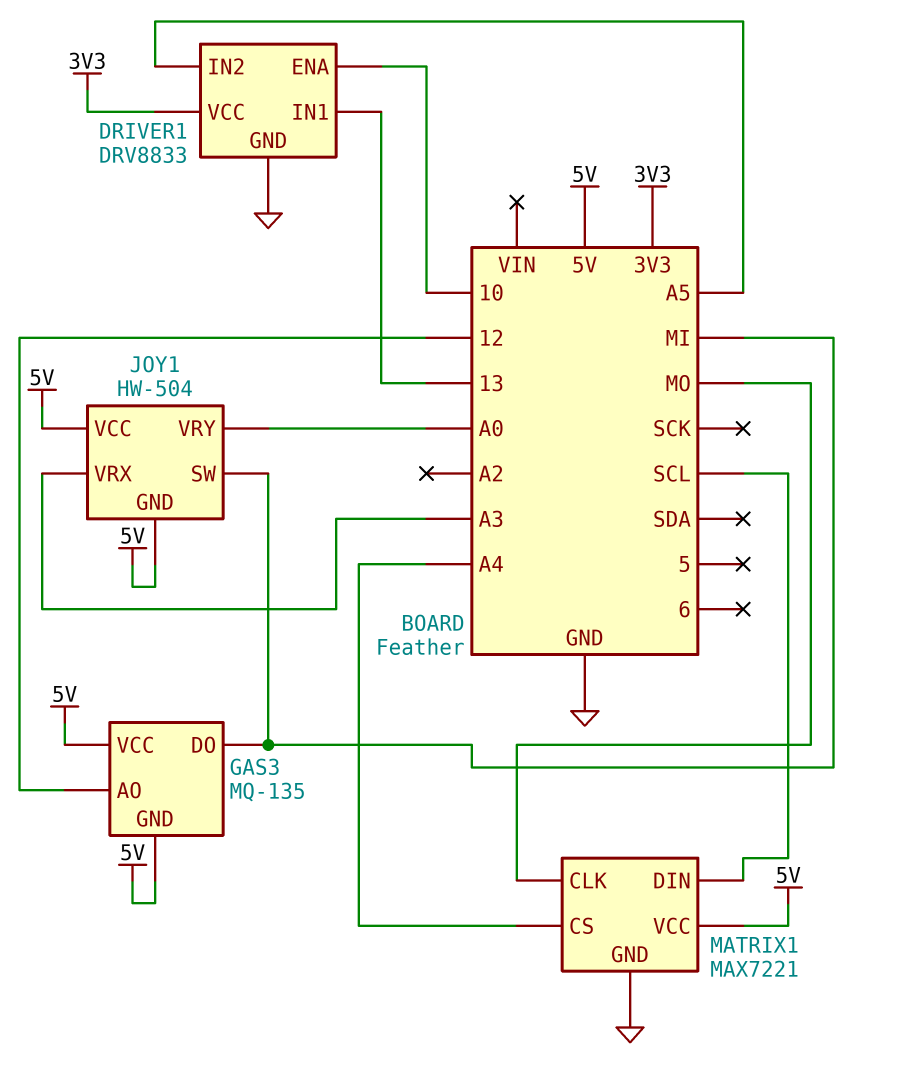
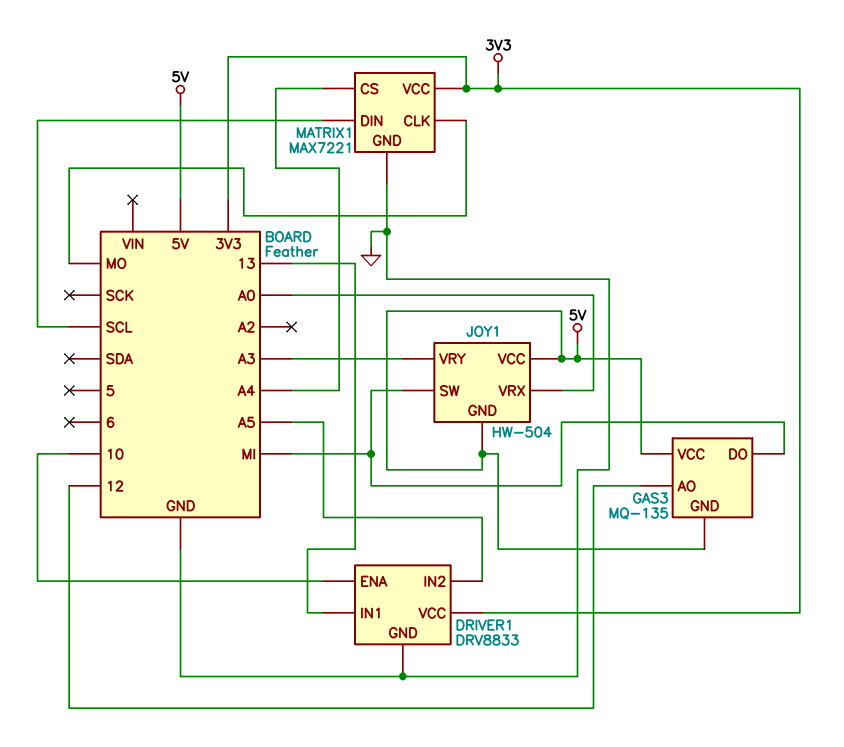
JOY1 pin VRX: A3 -> A0
JOY1 pin VRY: A0 -> A3
MATRIX1 pin VCC: 5V -> 3V3

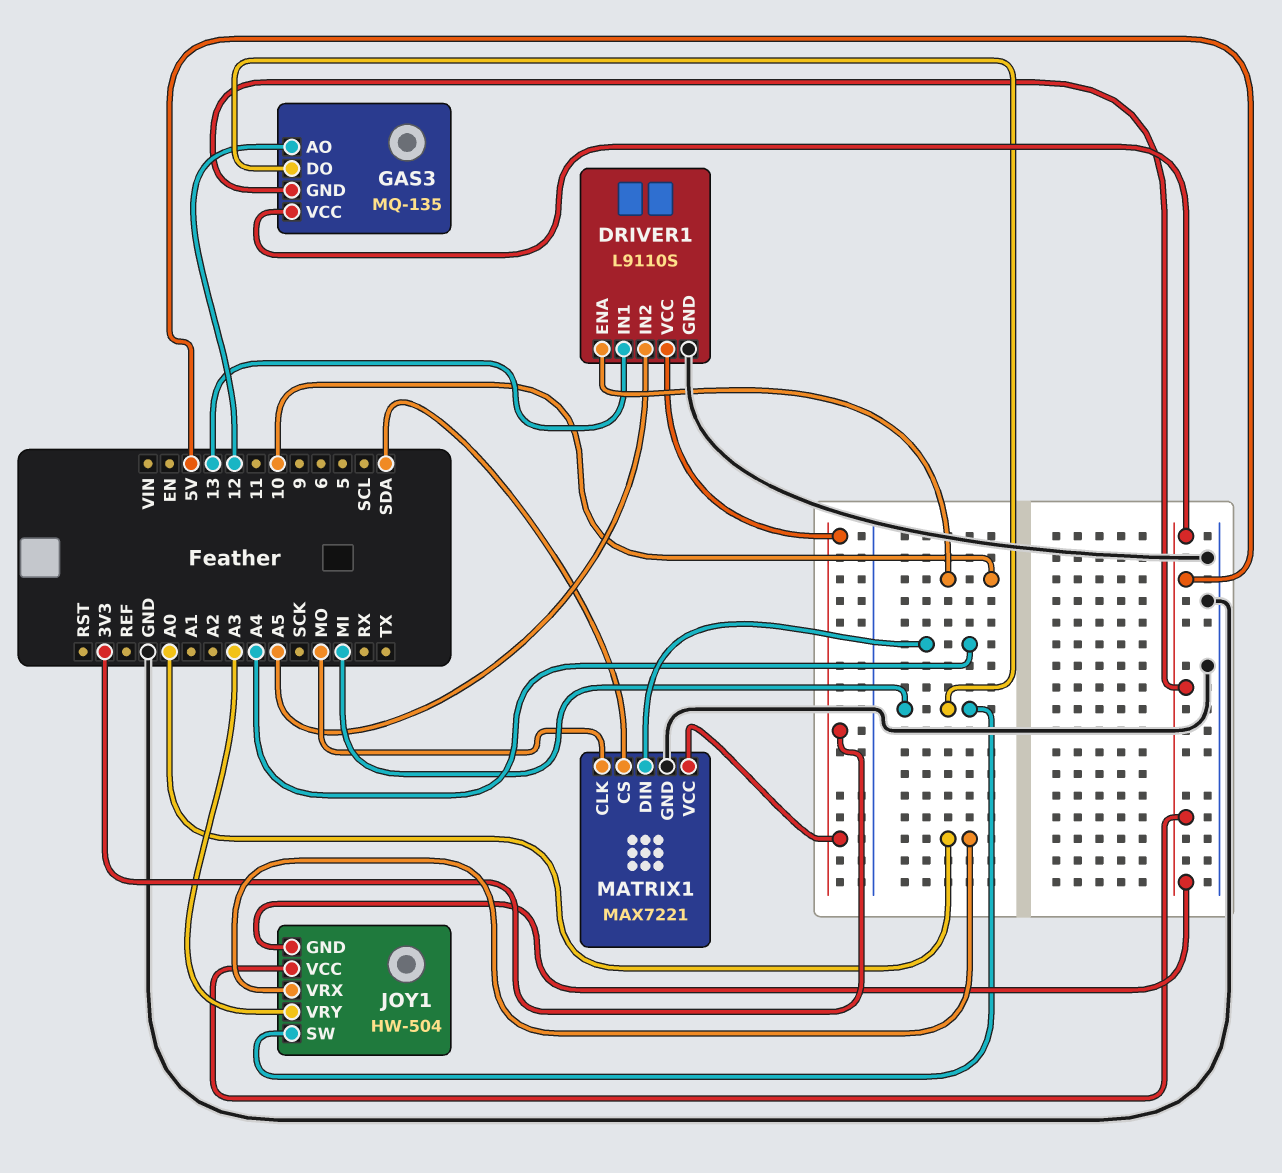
DRIVER1: DRV8833 -> L9110S
MATRIX1 pin CS: A4 -> SDA
MATRIX1 pin DIN: SCL -> A4

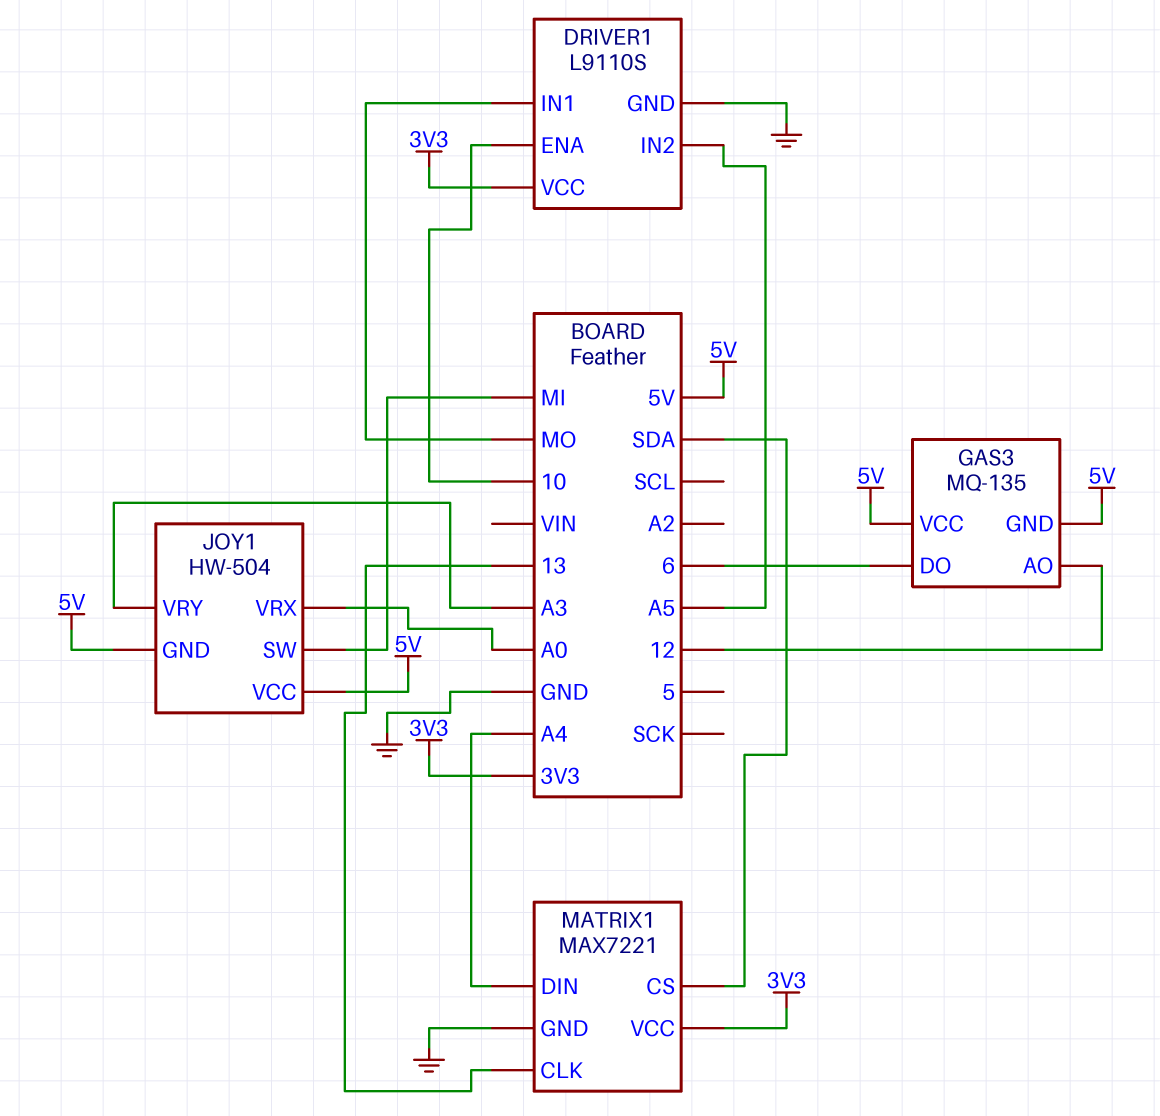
DRIVER1 pin IN1: 13 -> MO
GAS3 pin DO: MI -> 6
MATRIX1 pin CLK: MO -> 13

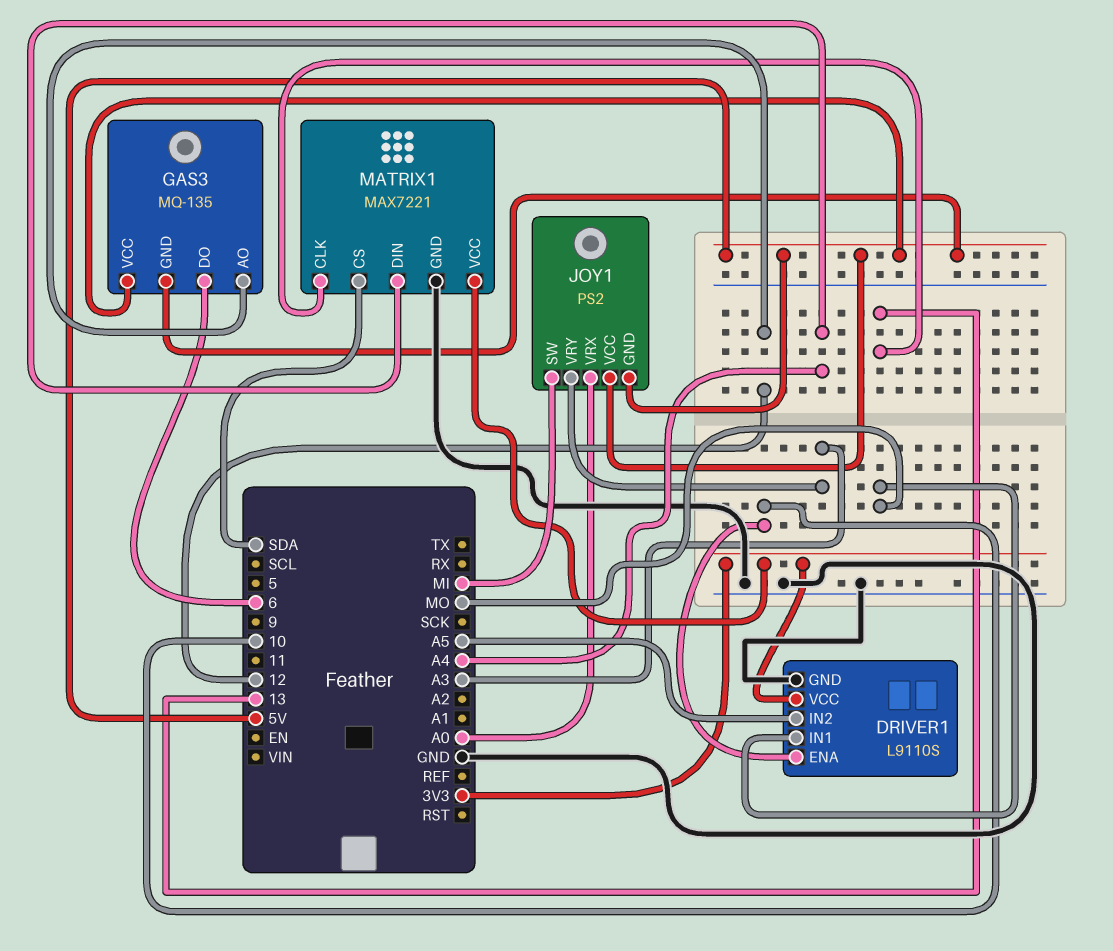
JOY1: HW-504 -> PS2

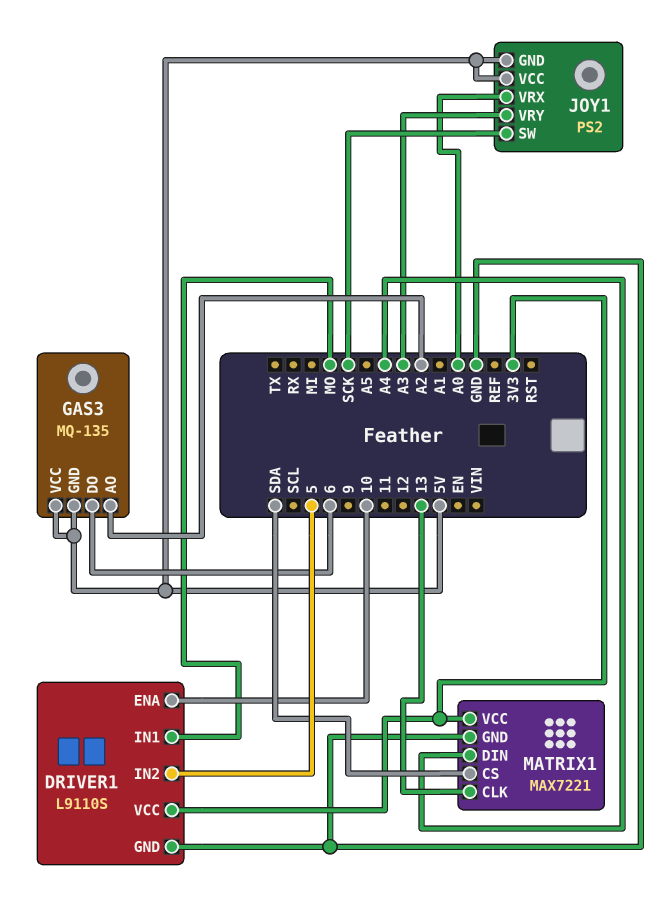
DRIVER1 pin IN2: A5 -> 5
GAS3 pin AO: 12 -> A2
JOY1 pin SW: MI -> SCK

